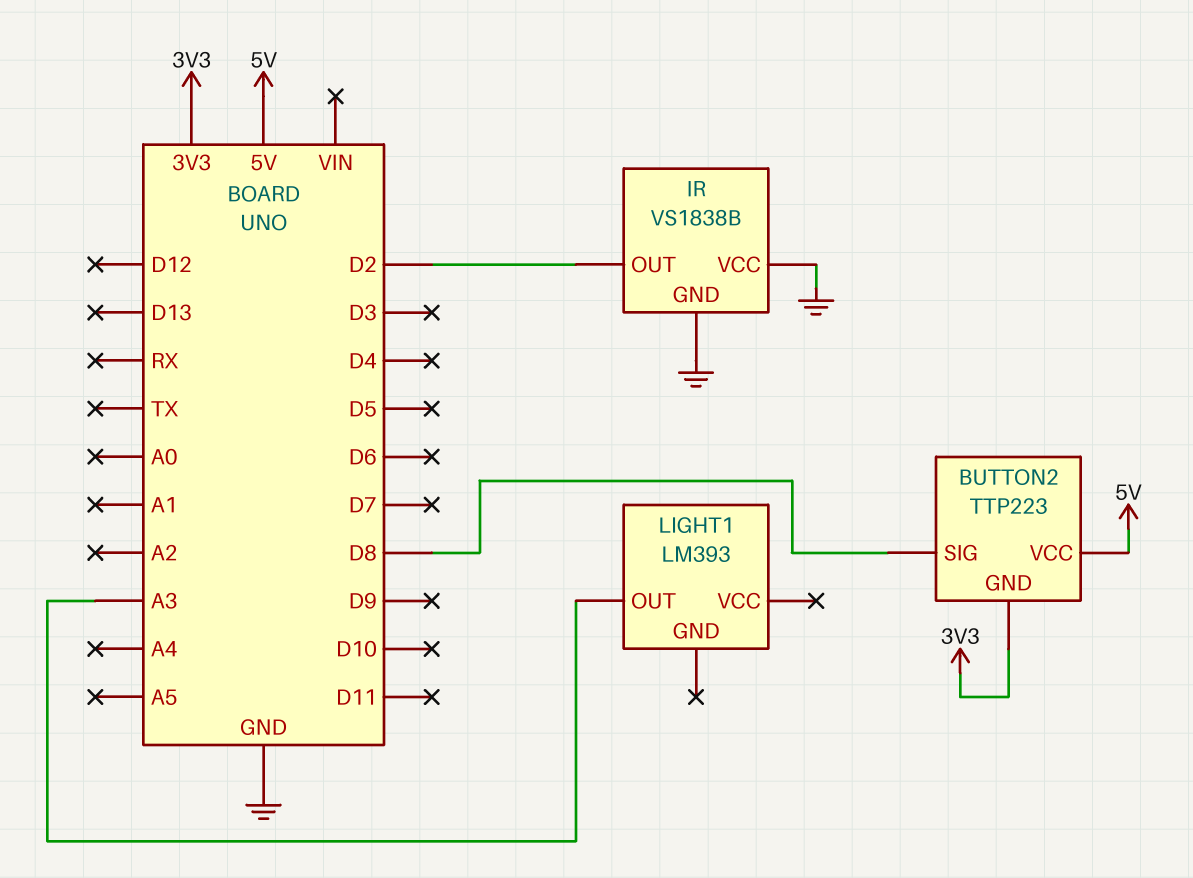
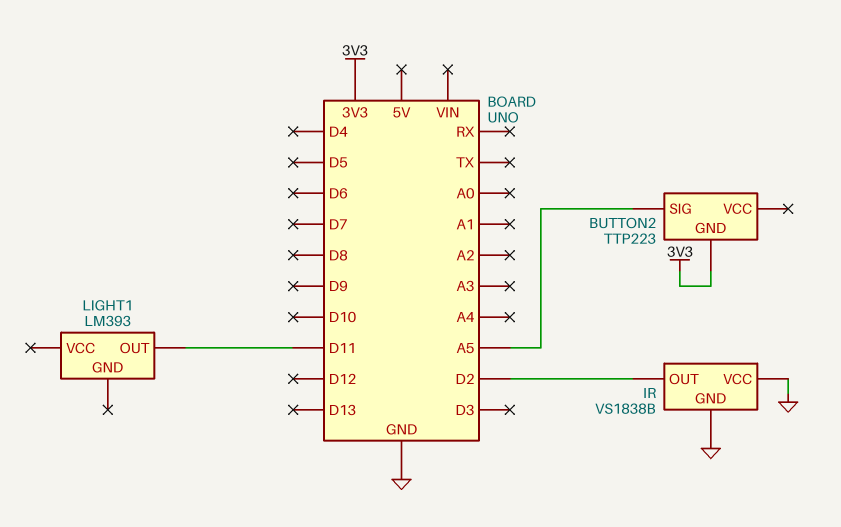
BUTTON2 pin SIG: D8 -> A5
BUTTON2 pin VCC: 5V -> none
LIGHT1 pin OUT: A3 -> D11

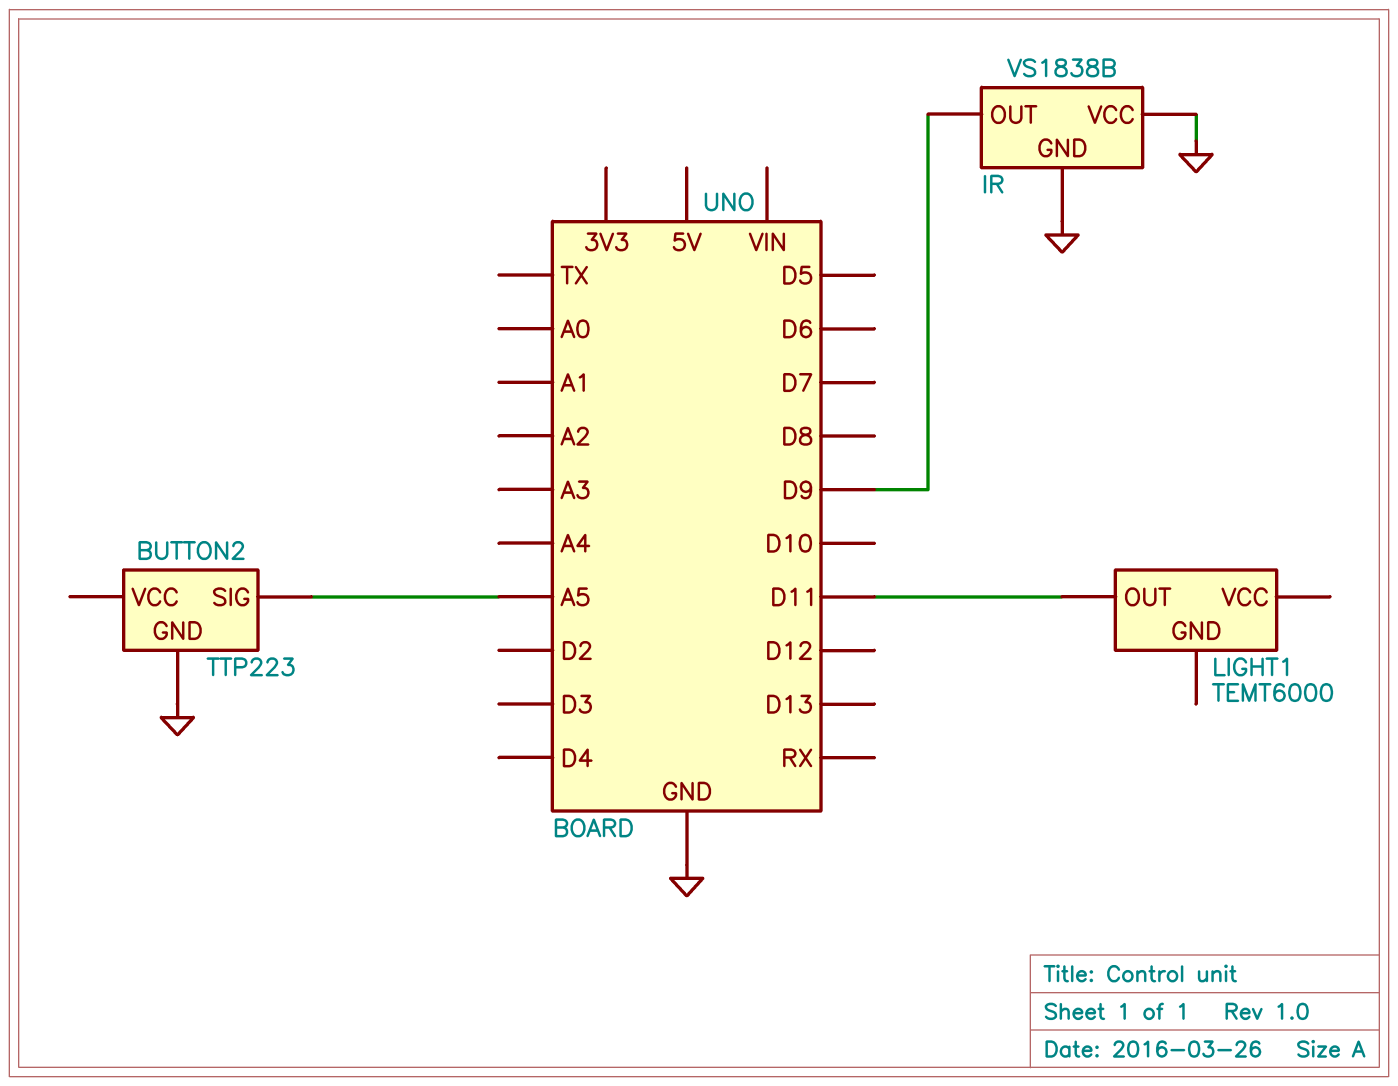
BUTTON2 pin GND: 3V3 -> GND
IR pin OUT: D2 -> D9
LIGHT1: LM393 -> TEMT6000

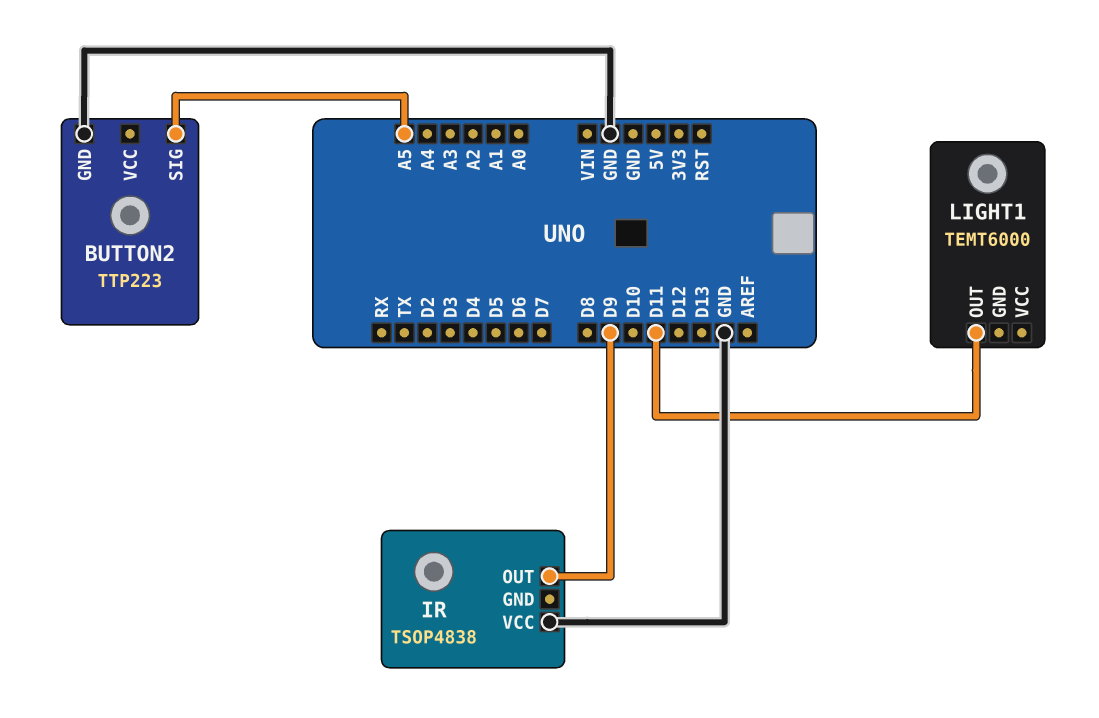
IR: VS1838B -> TSOP4838
IR pin GND: GND -> none

